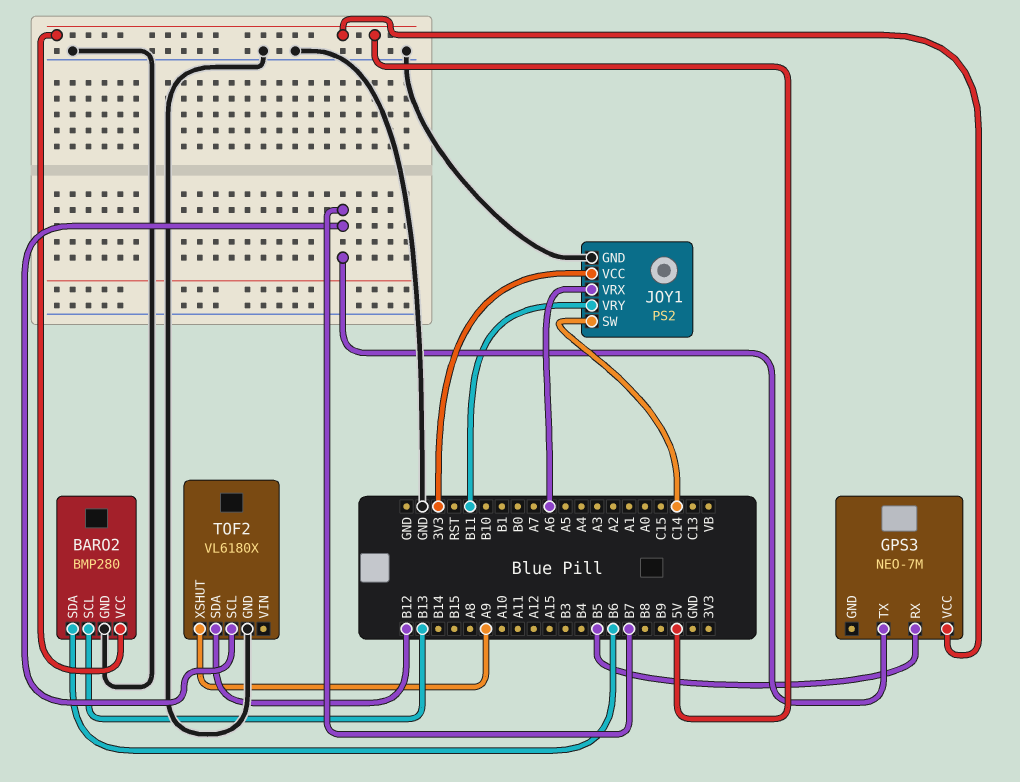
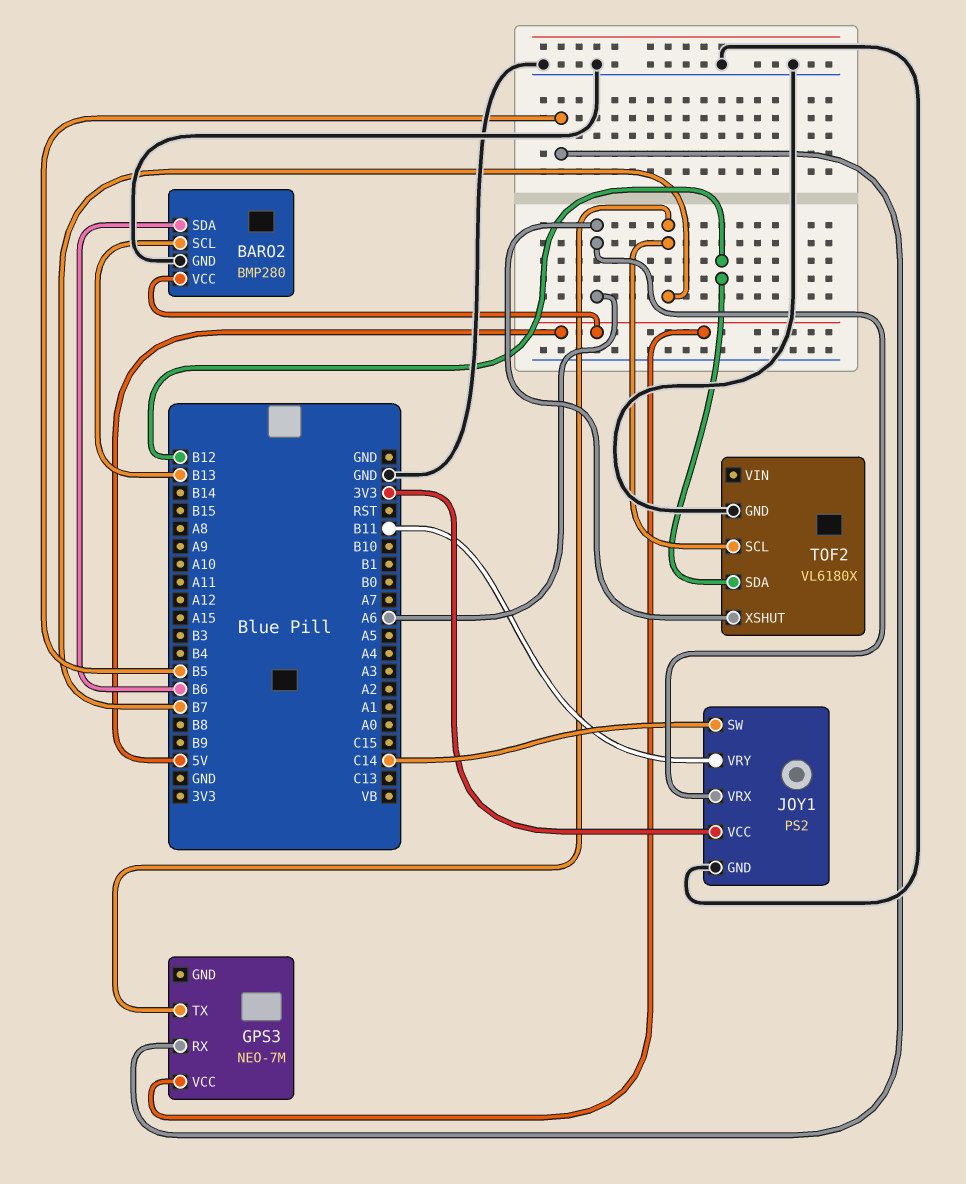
TOF2 pin XSHUT: A9 -> A6

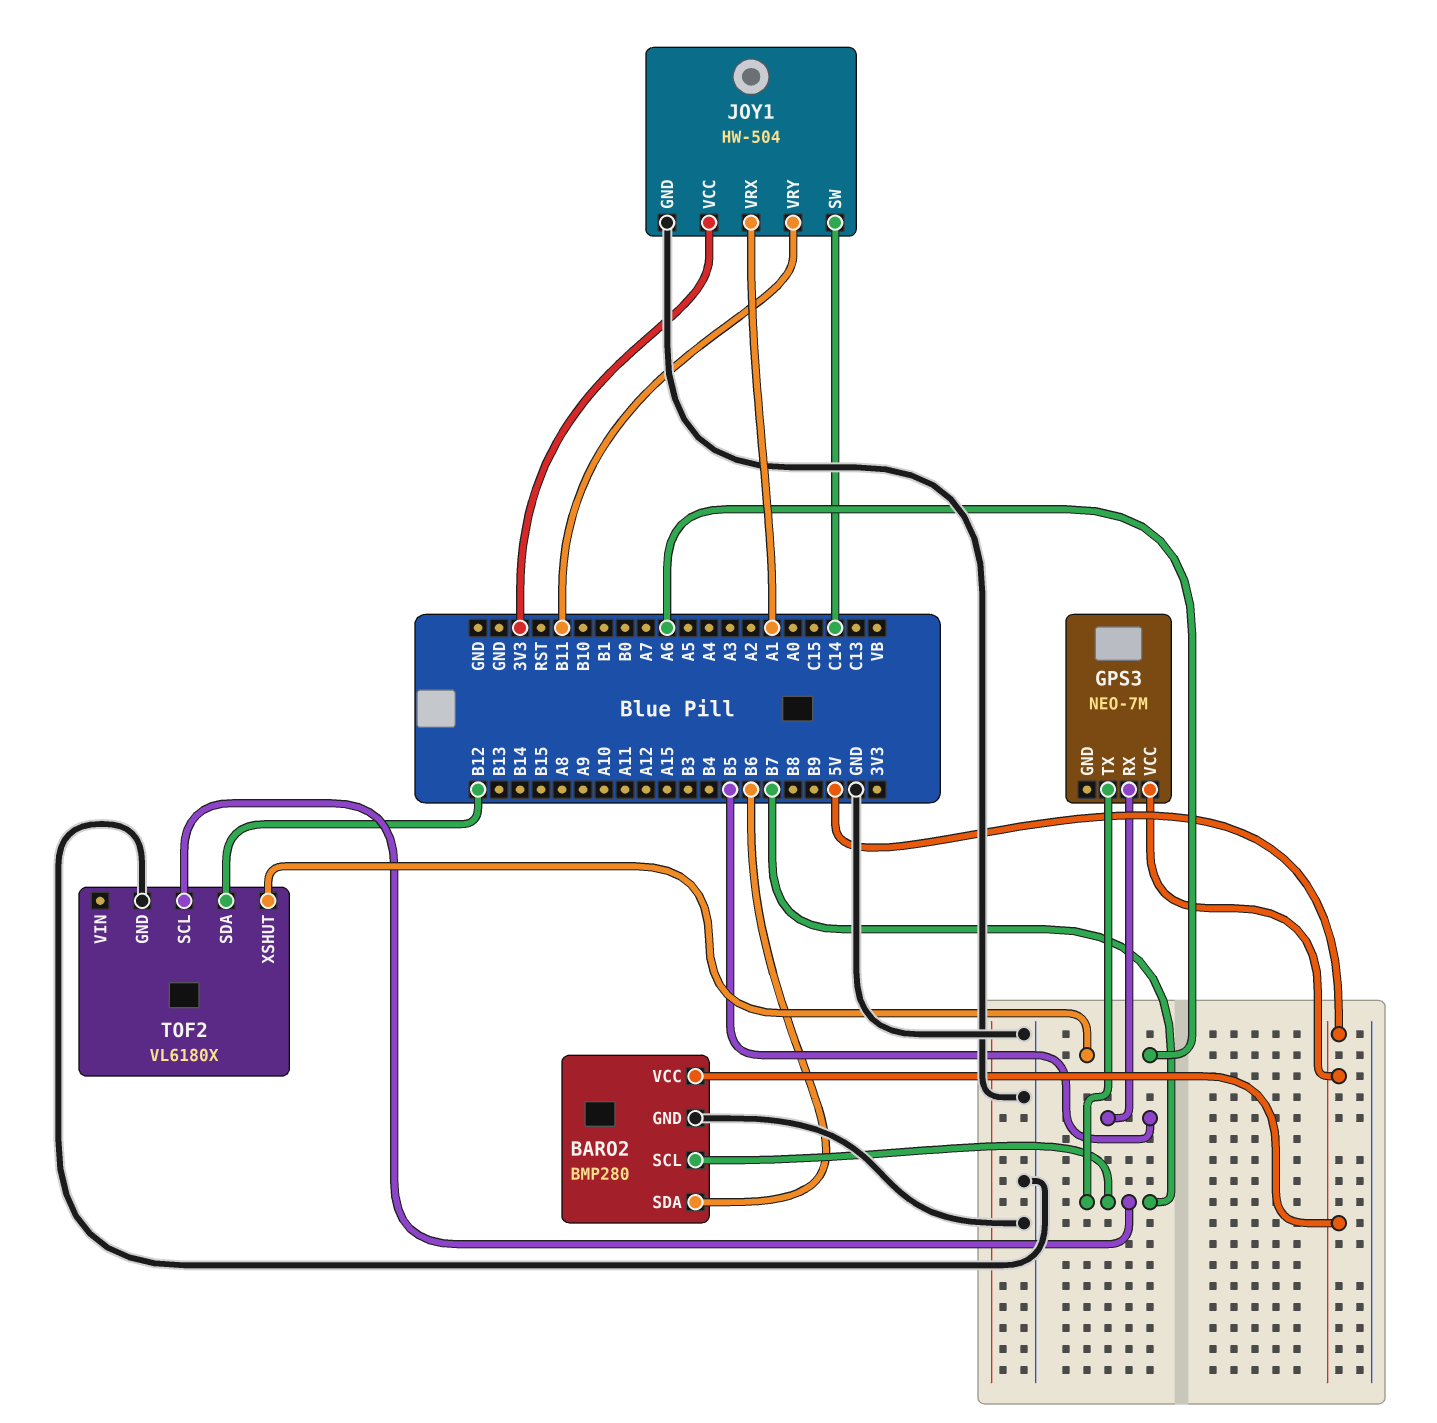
BARO2 pin SCL: B13 -> B7
JOY1: PS2 -> HW-504
JOY1 pin VRX: A6 -> A1

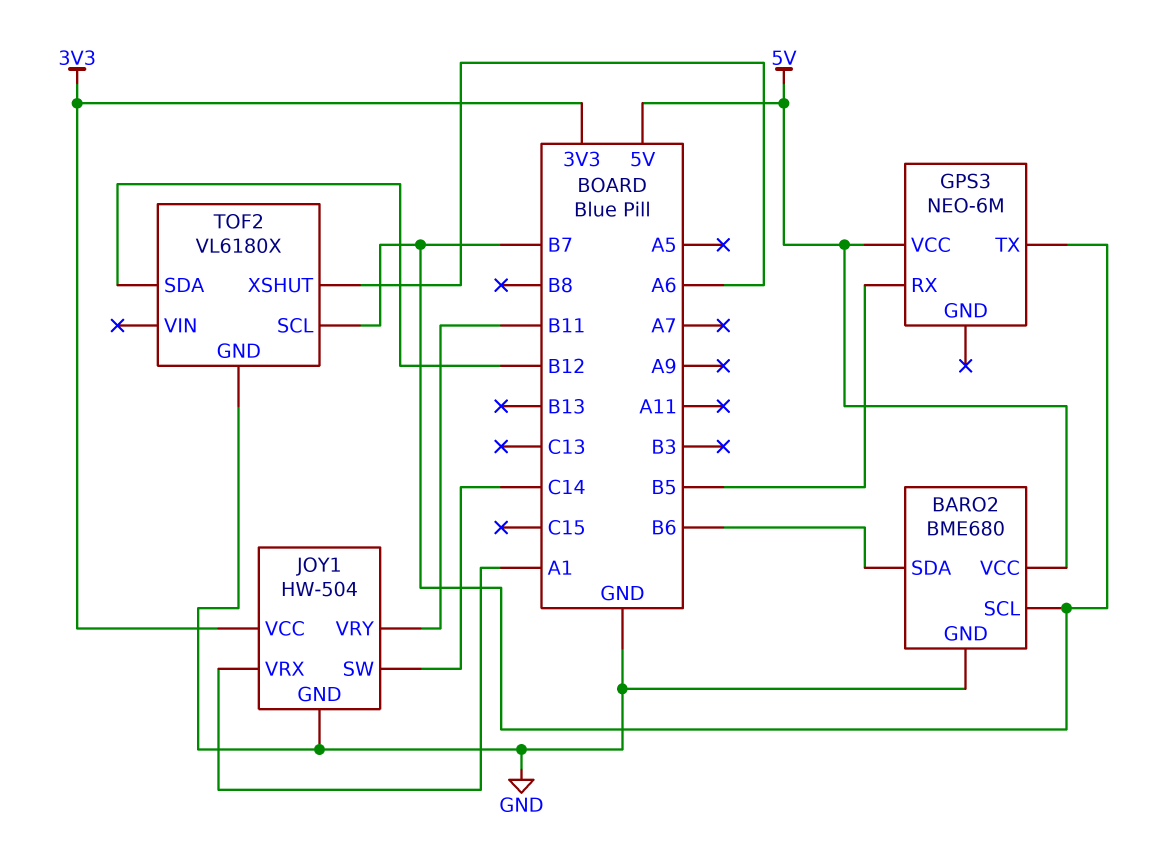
BARO2: BMP280 -> BME680
GPS3: NEO-7M -> NEO-6M

